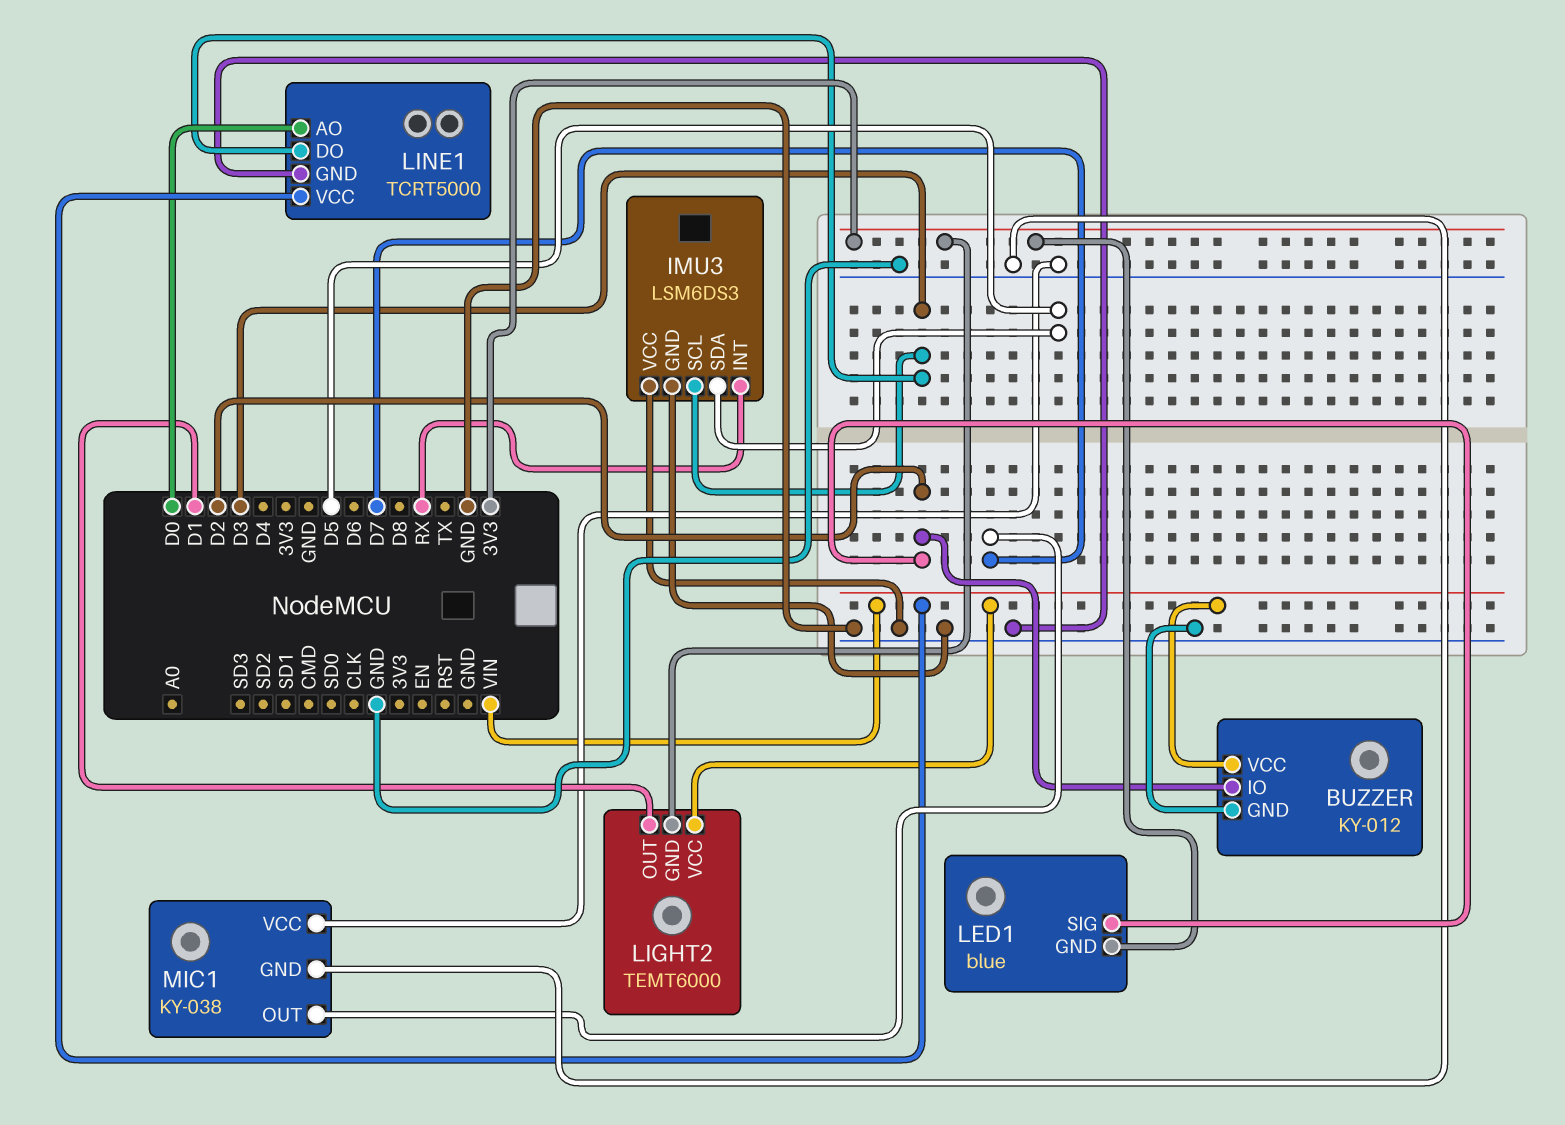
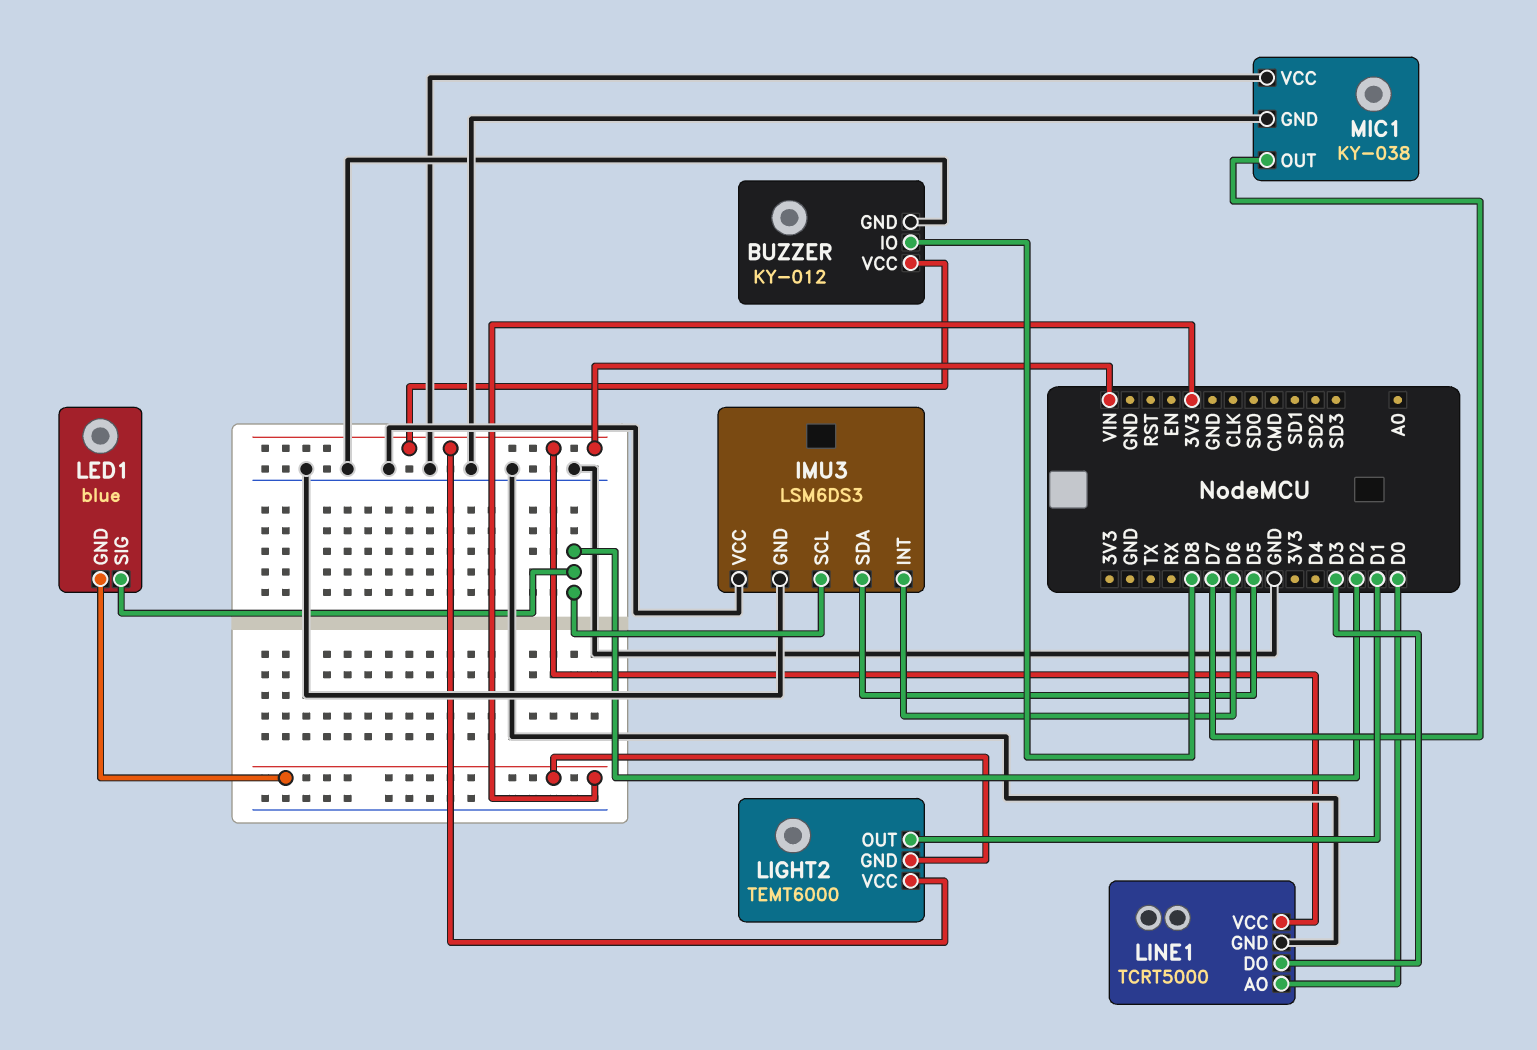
BUZZER pin IO: D2 -> D8
IMU3 pin INT: RX -> D6
IMU3 pin SCL: D3 -> D2

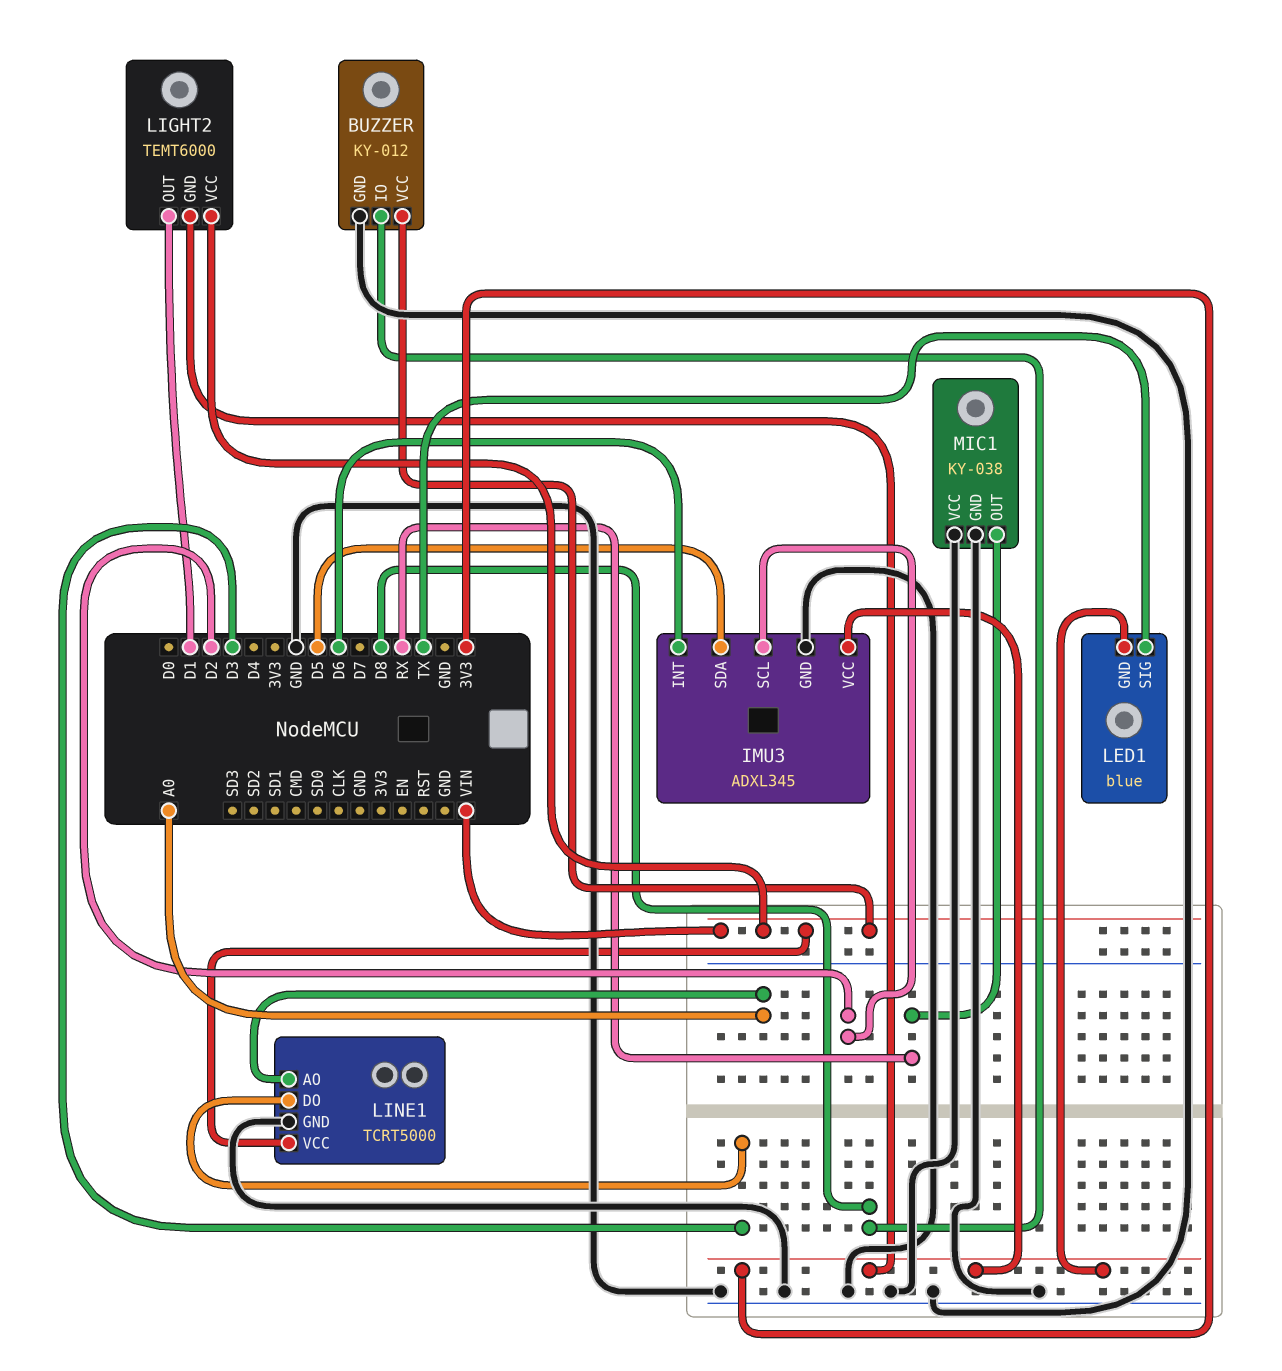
IMU3: LSM6DS3 -> ADXL345
IMU3 pin VCC: GND -> 3V3
LED1 pin SIG: D2 -> TX
LINE1 pin AO: D0 -> A0
MIC1 pin OUT: D7 -> RX

